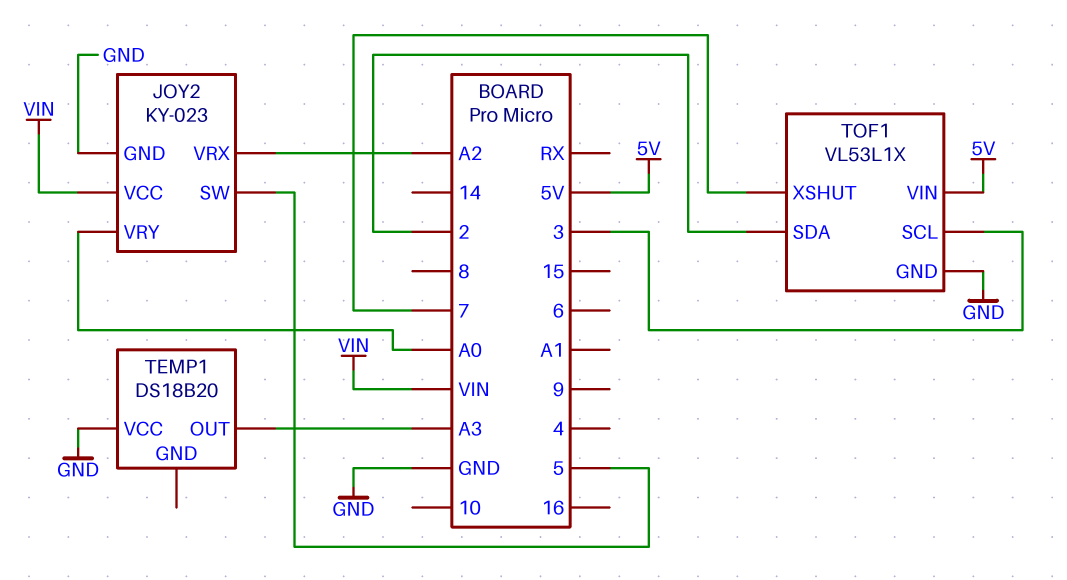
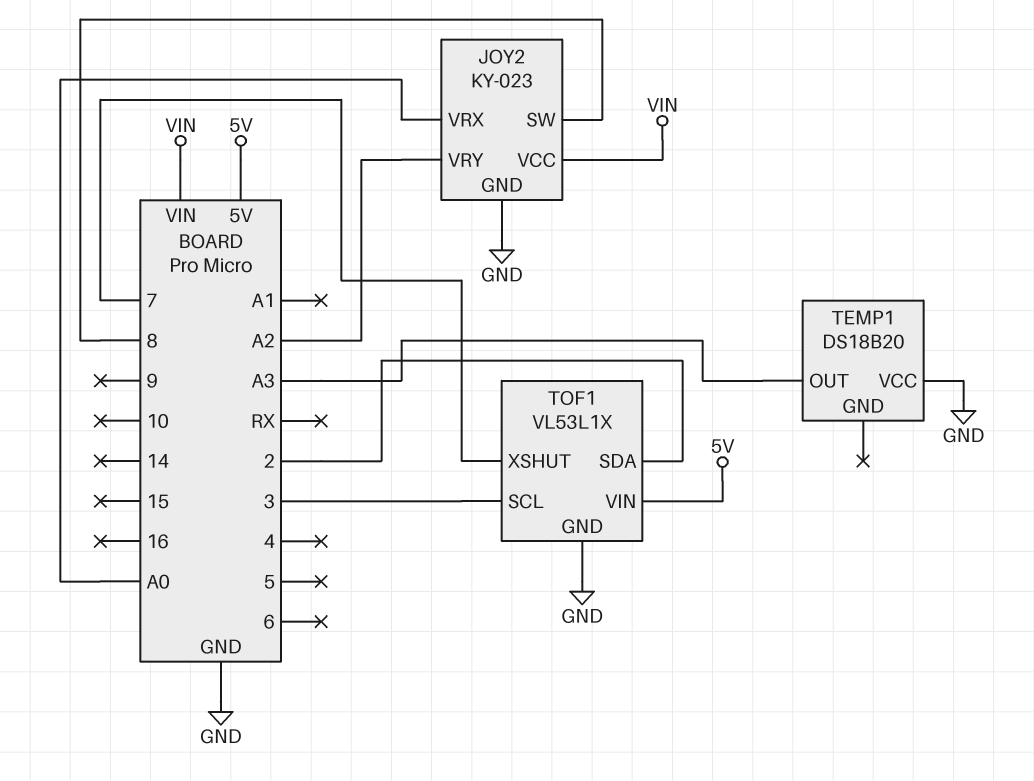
JOY2 pin SW: 5 -> 8
JOY2 pin VRX: A2 -> A0
JOY2 pin VRY: A0 -> A2

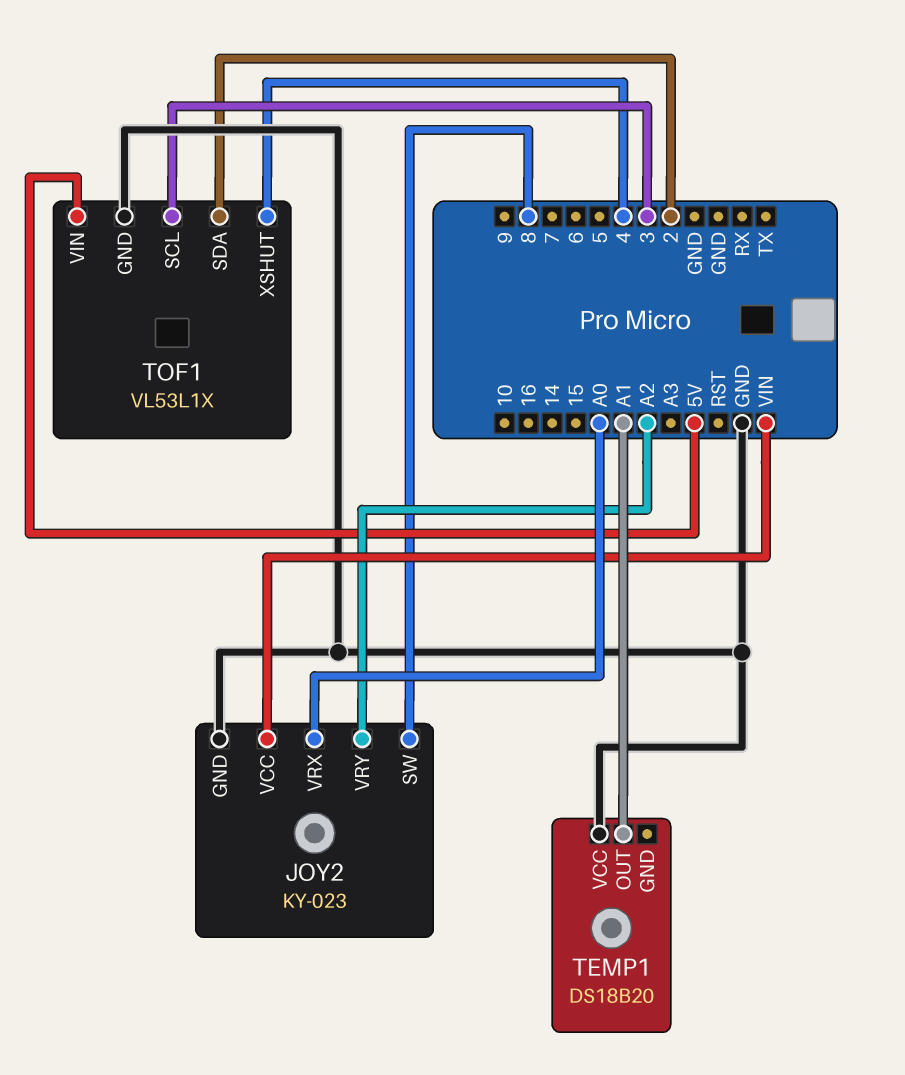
TEMP1 pin OUT: A3 -> A1
TOF1 pin XSHUT: 7 -> 4

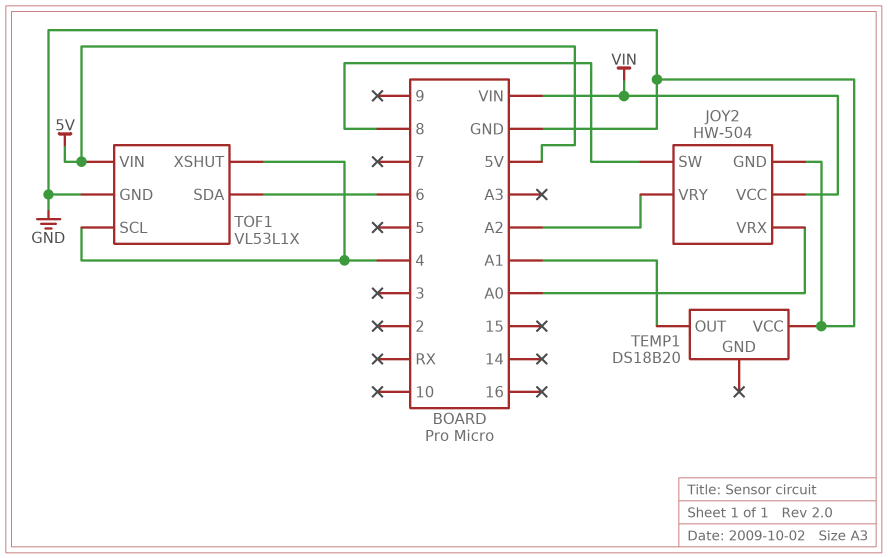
JOY2: KY-023 -> HW-504
TOF1 pin SCL: 3 -> 4
TOF1 pin SDA: 2 -> 6

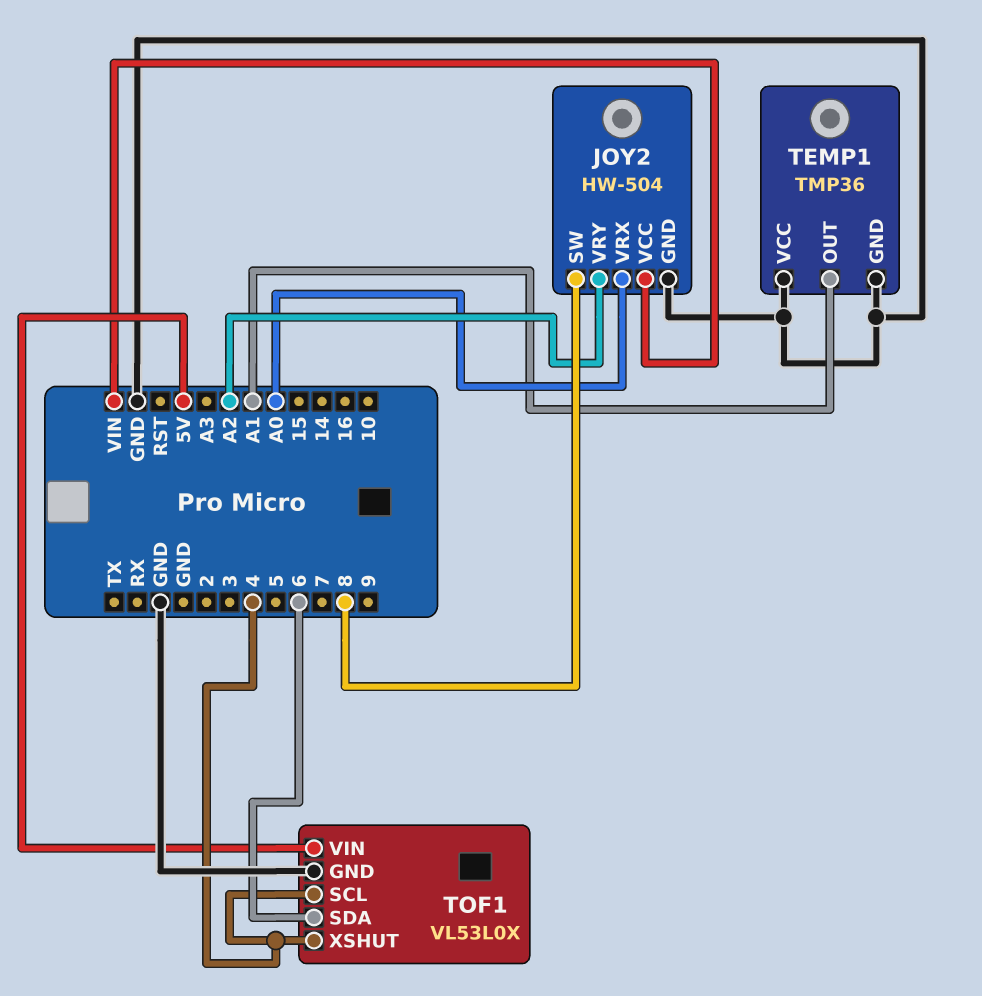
TEMP1: DS18B20 -> TMP36
TEMP1 pin GND: none -> GND
TOF1: VL53L1X -> VL53L0X

